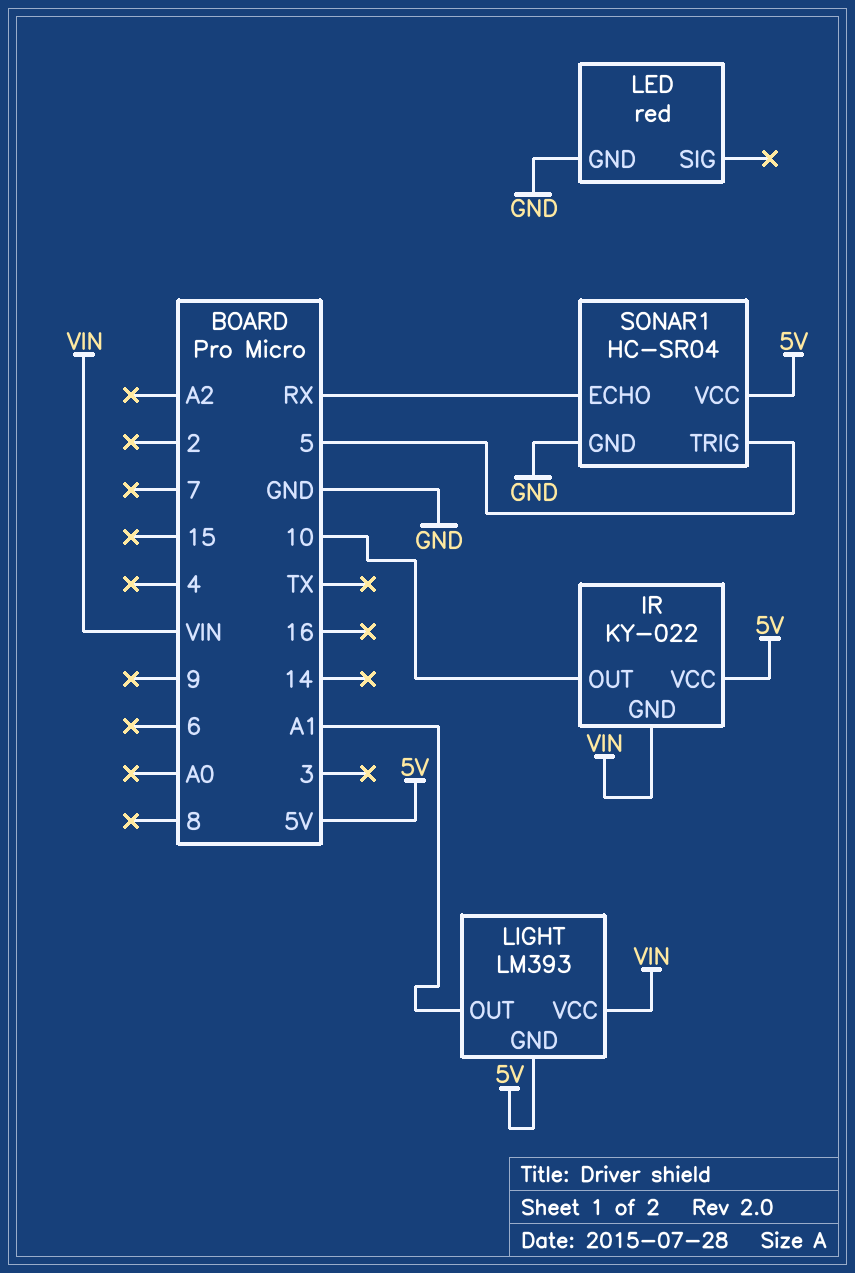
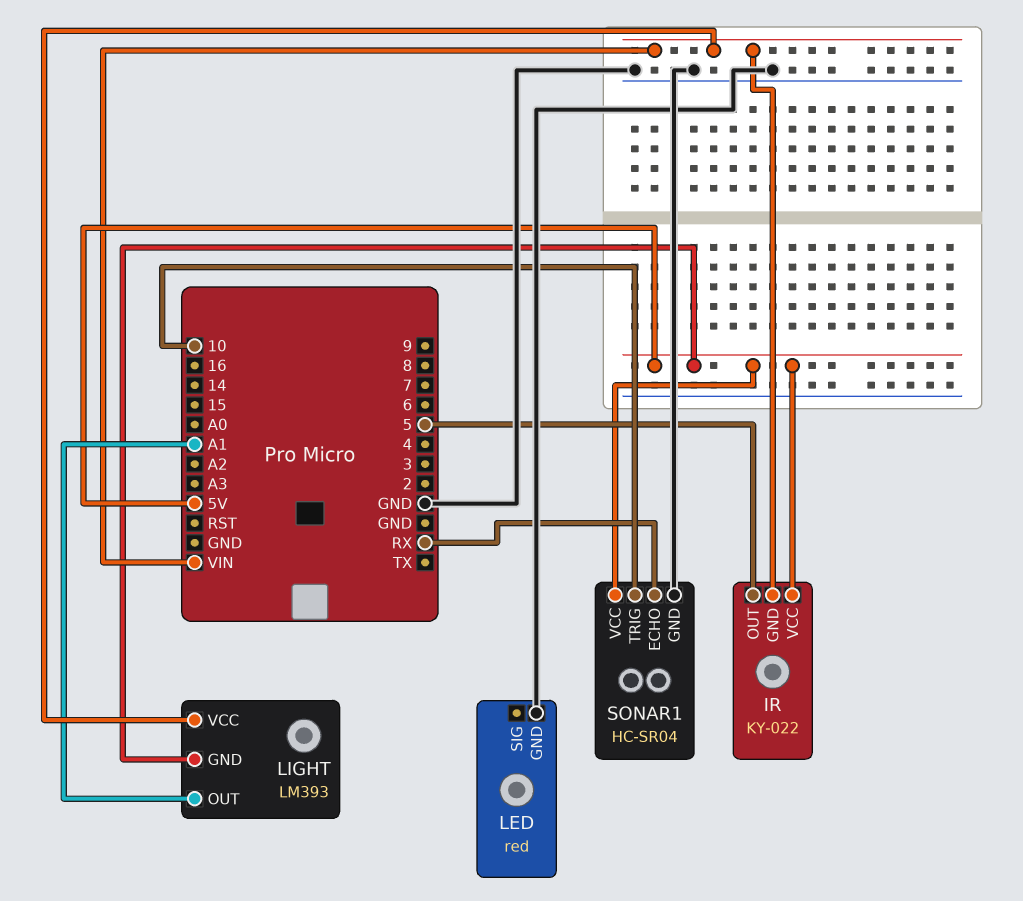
IR pin OUT: 10 -> 5
SONAR1 pin TRIG: 5 -> 10

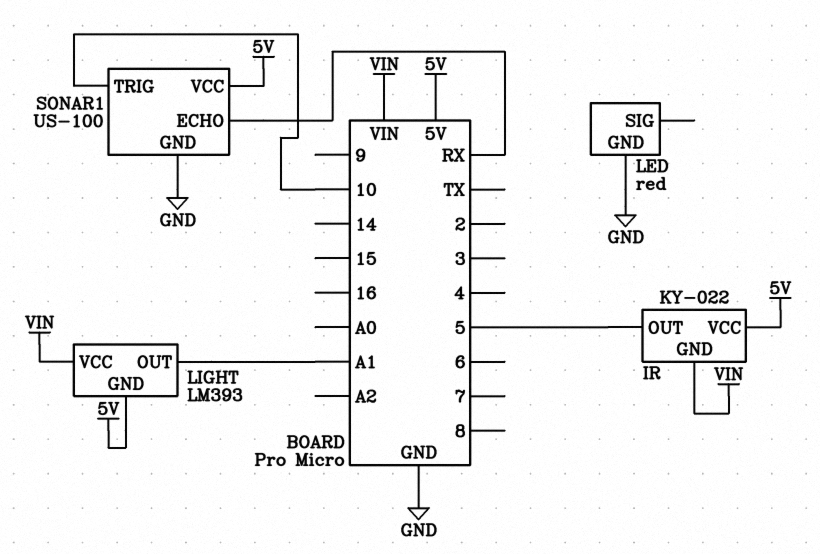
SONAR1: HC-SR04 -> US-100

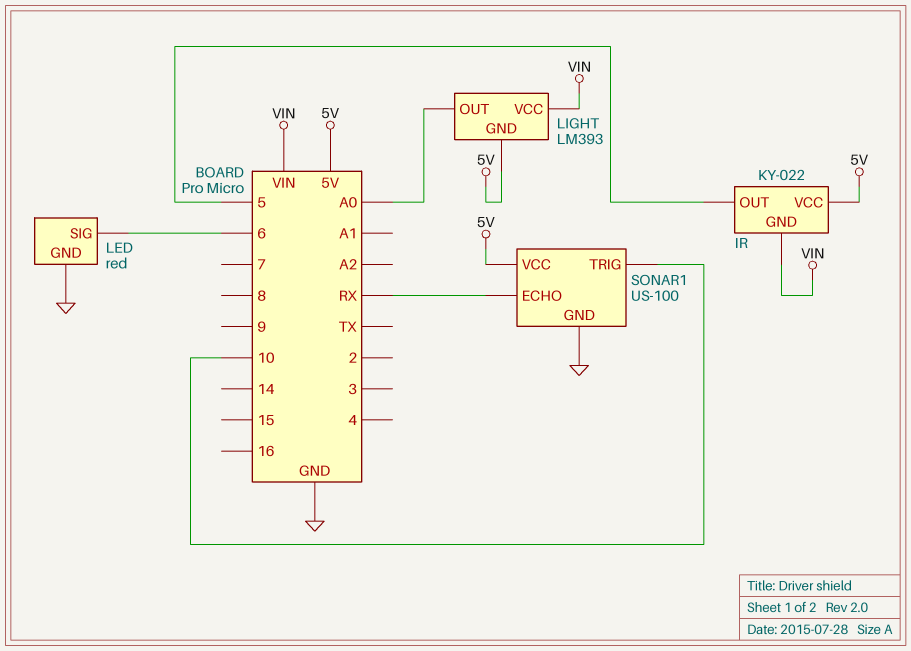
LED pin SIG: none -> 6
LIGHT pin OUT: A1 -> A0

